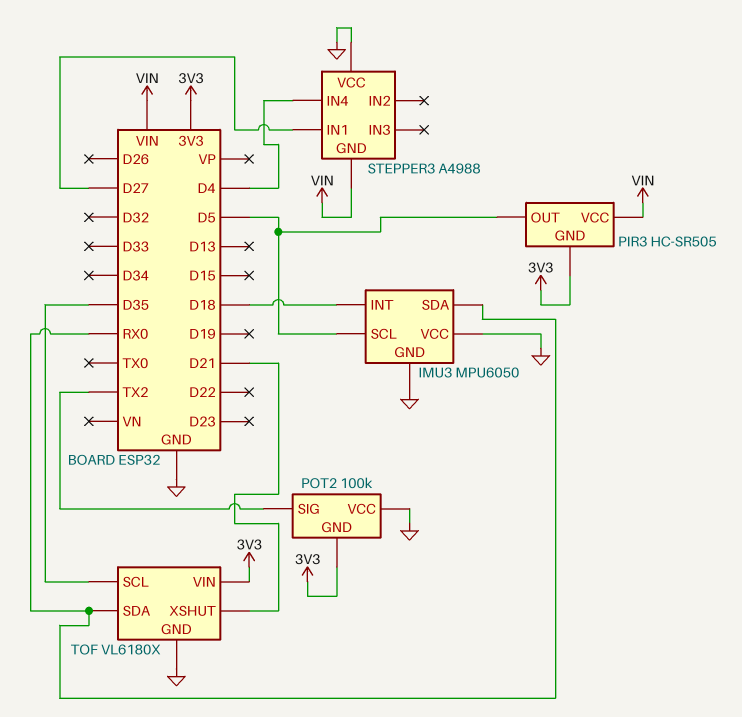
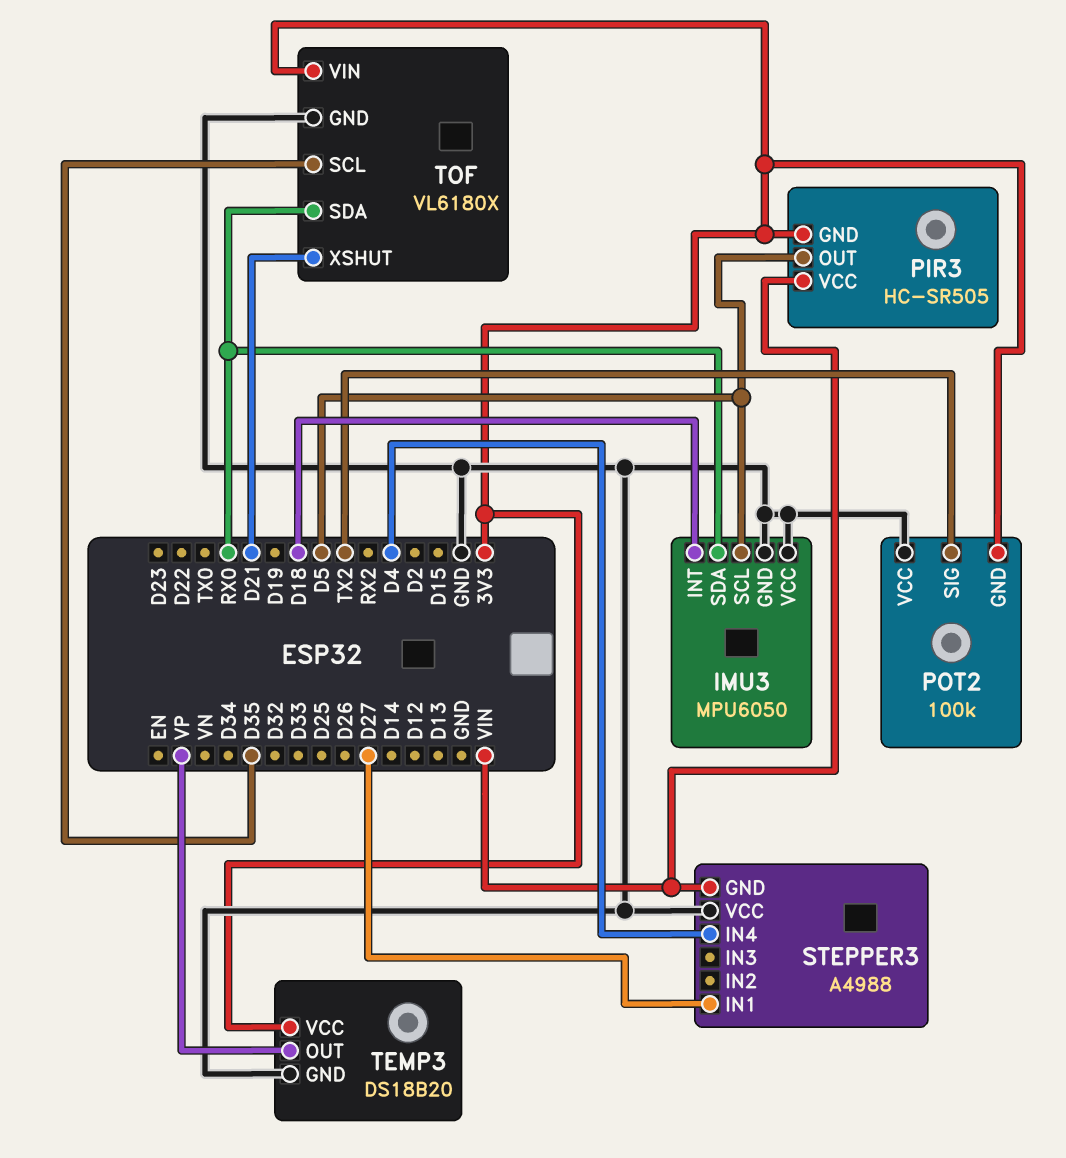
TEMP3: none -> DS18B20
TEMP3 pin GND: none -> GND
TEMP3 pin OUT: none -> VP
TEMP3 pin VCC: none -> 3V3

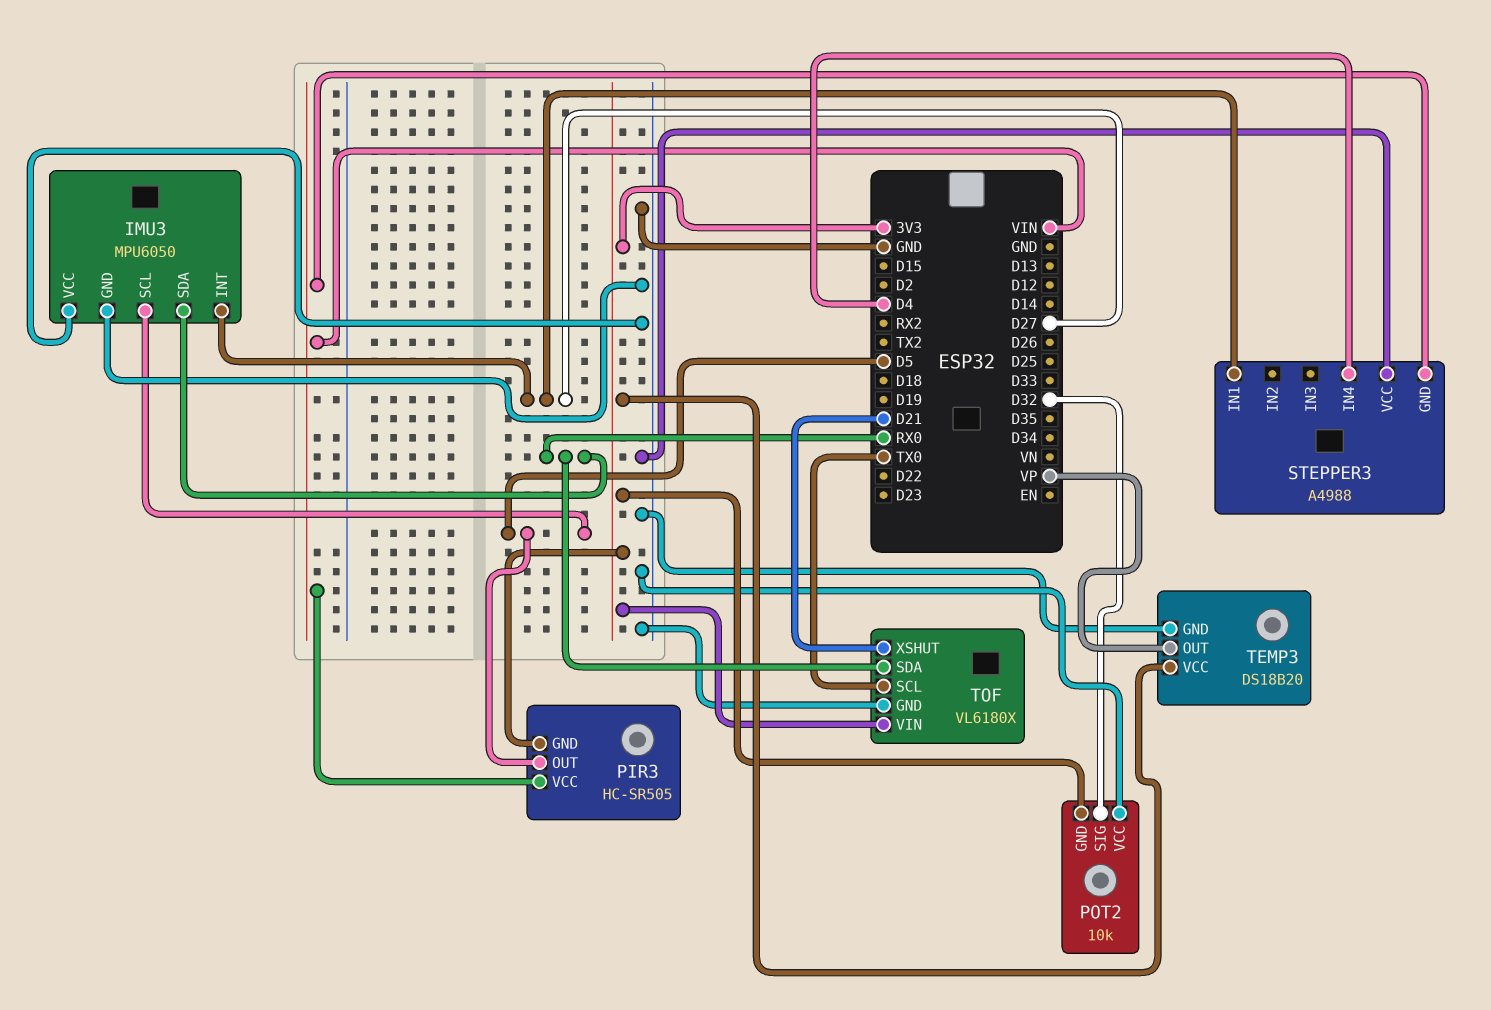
IMU3 pin INT: D18 -> D27
POT2: 100k -> 10k
POT2 pin SIG: TX2 -> D32
TOF pin SCL: D35 -> TX0

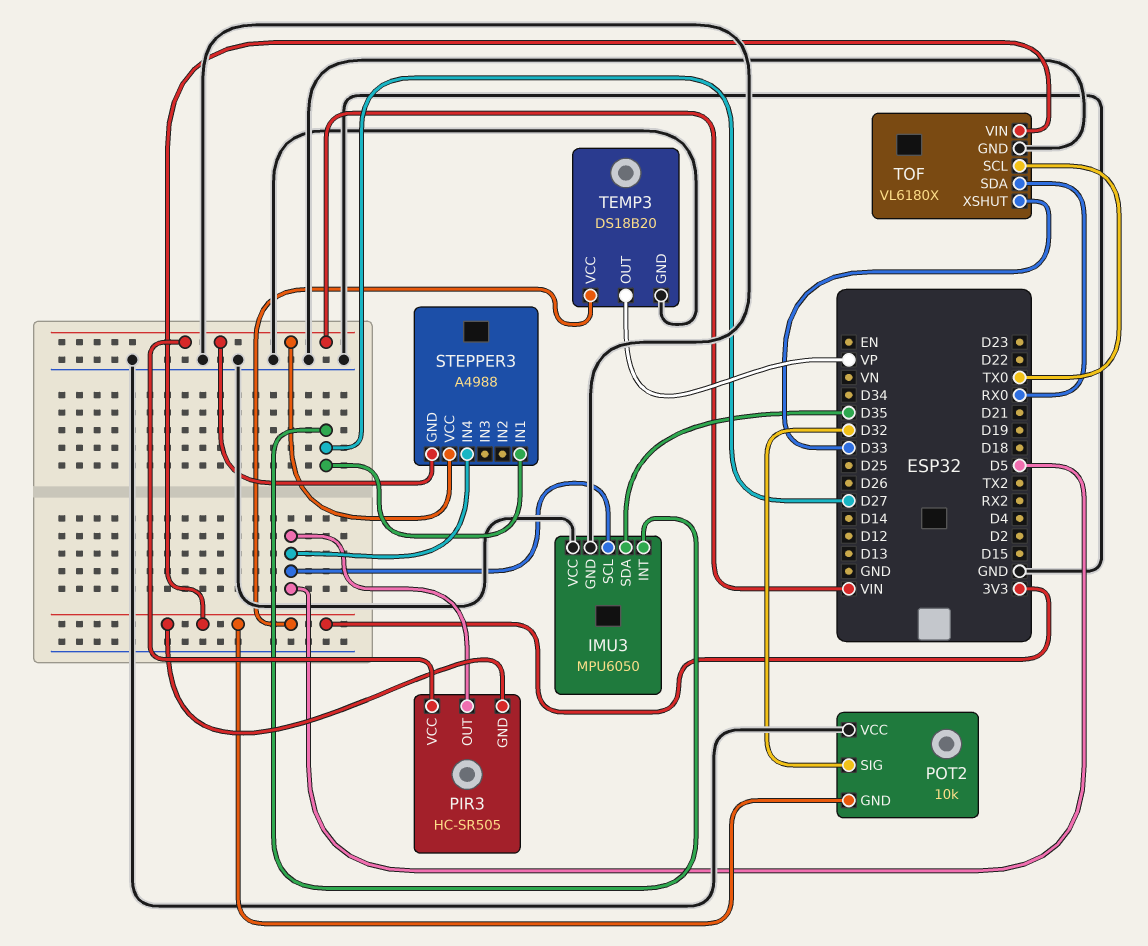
IMU3 pin SDA: RX0 -> D35
STEPPER3 pin IN4: D4 -> D5
STEPPER3 pin VCC: GND -> VIN
TOF pin XSHUT: D21 -> D33

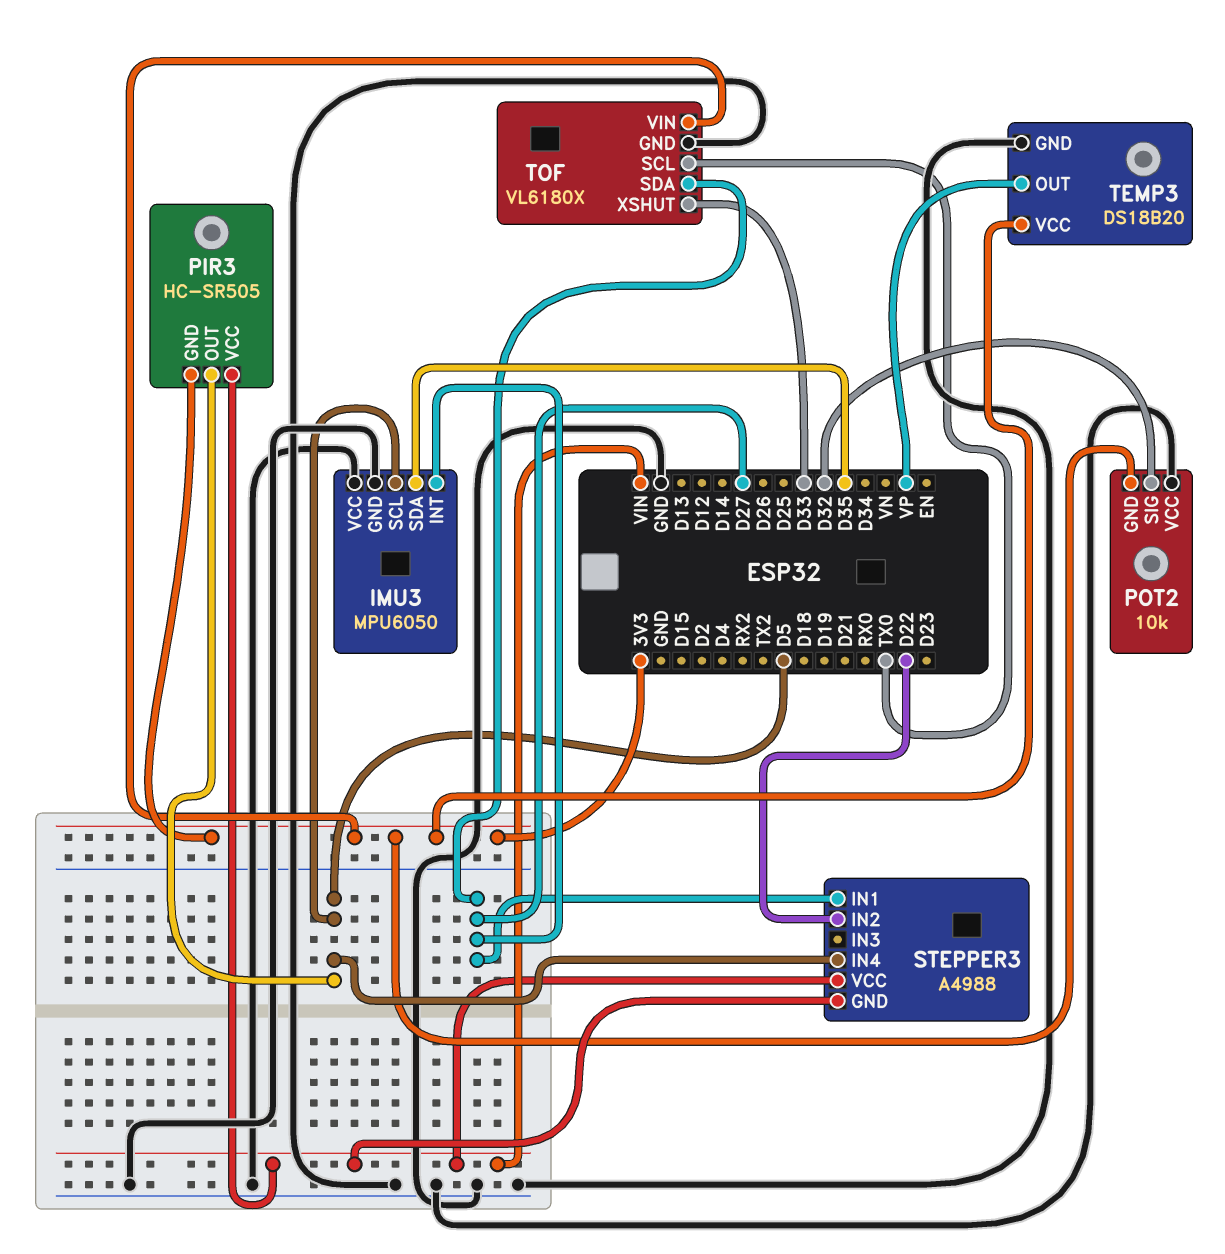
STEPPER3 pin IN2: none -> D22
TOF pin SDA: RX0 -> D27

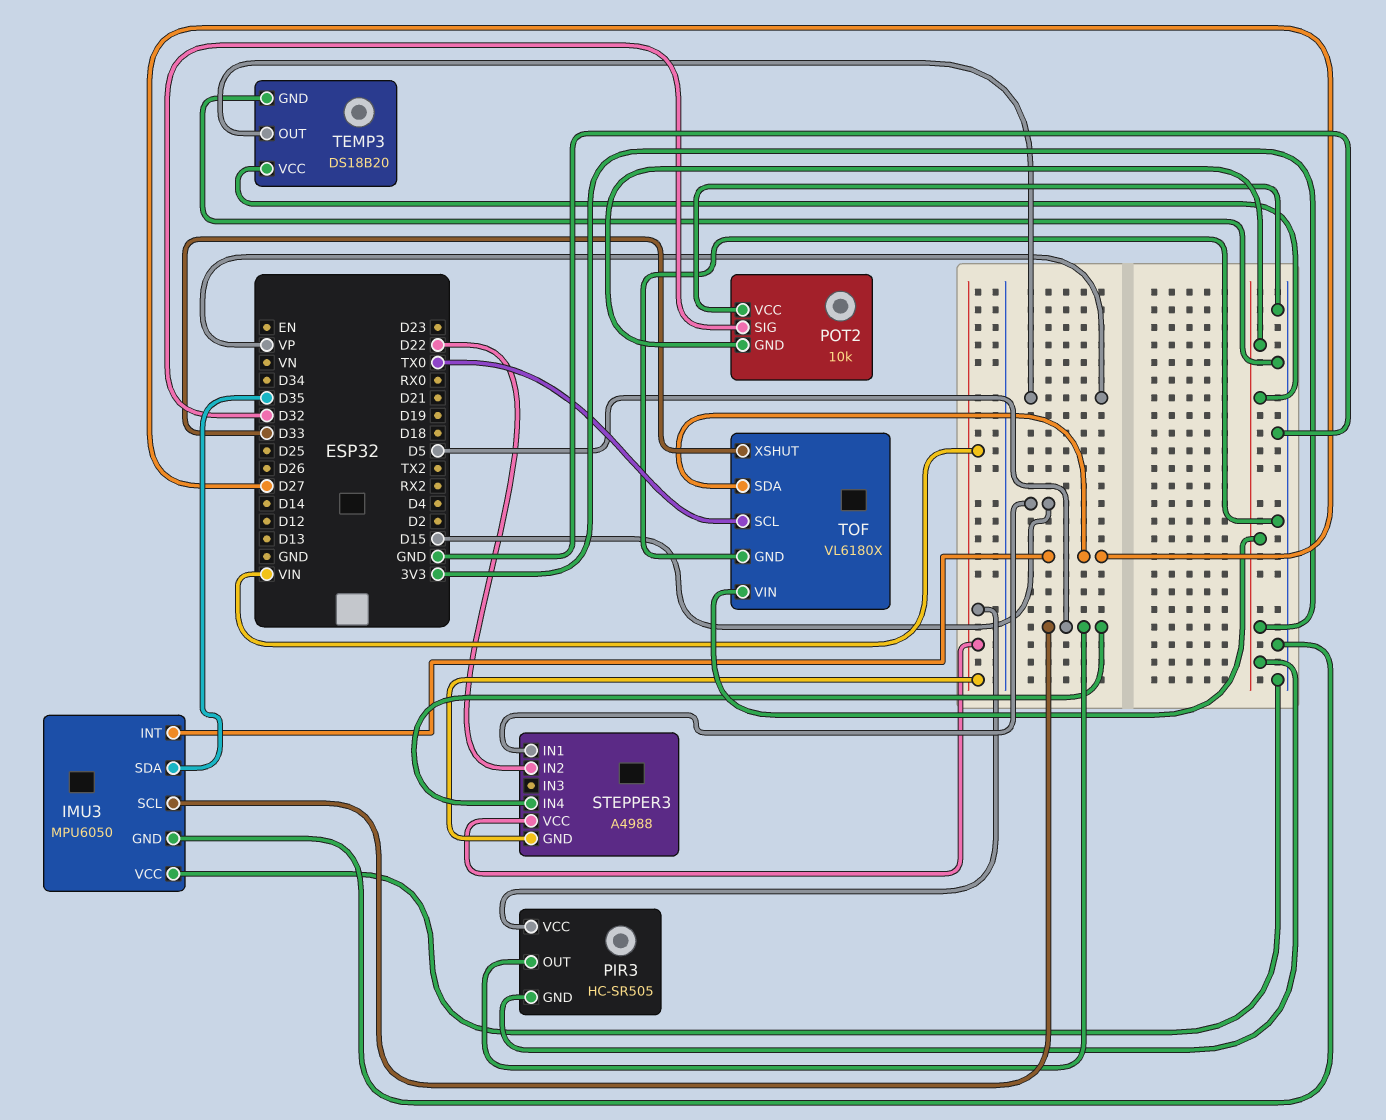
STEPPER3 pin IN1: D27 -> D15

